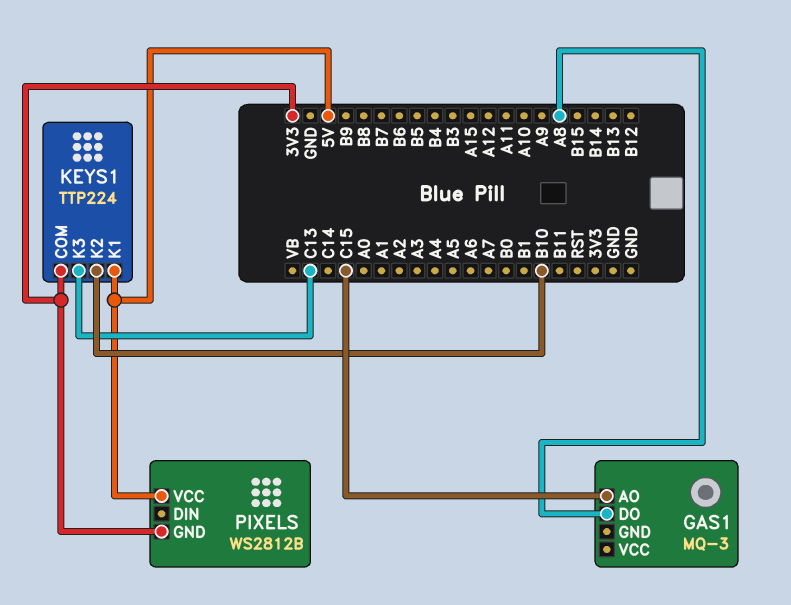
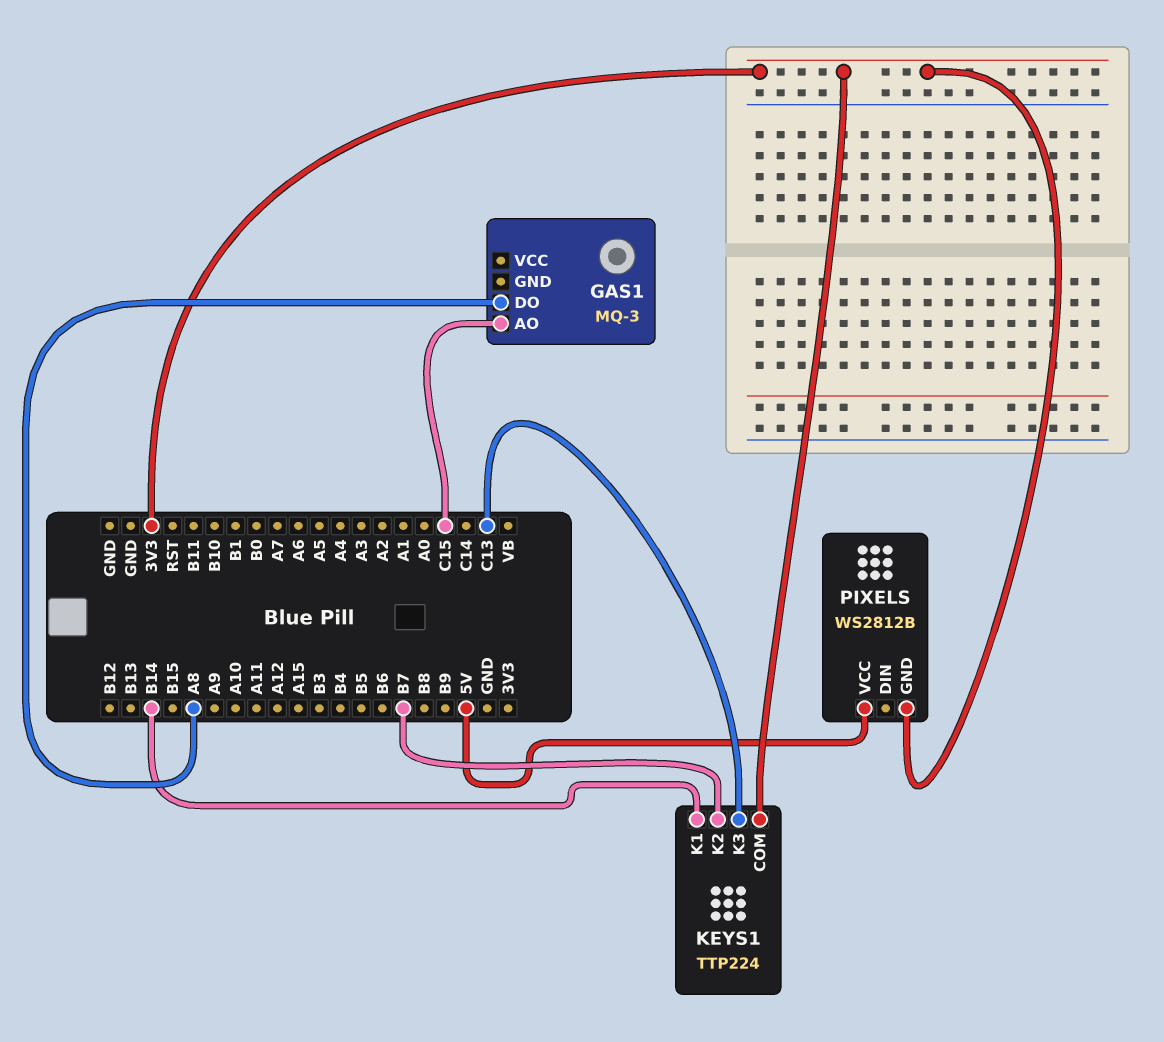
KEYS1 pin K1: 5V -> B14
KEYS1 pin K2: B10 -> B7

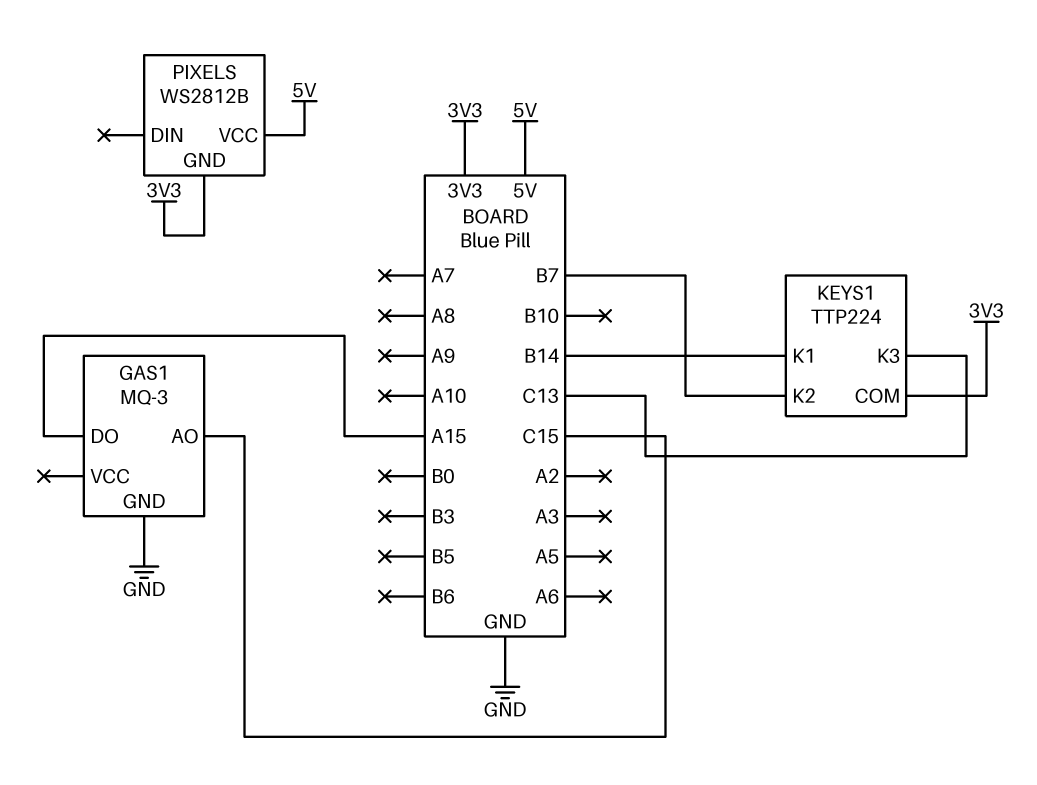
GAS1 pin DO: A8 -> A15
GAS1 pin GND: none -> GND

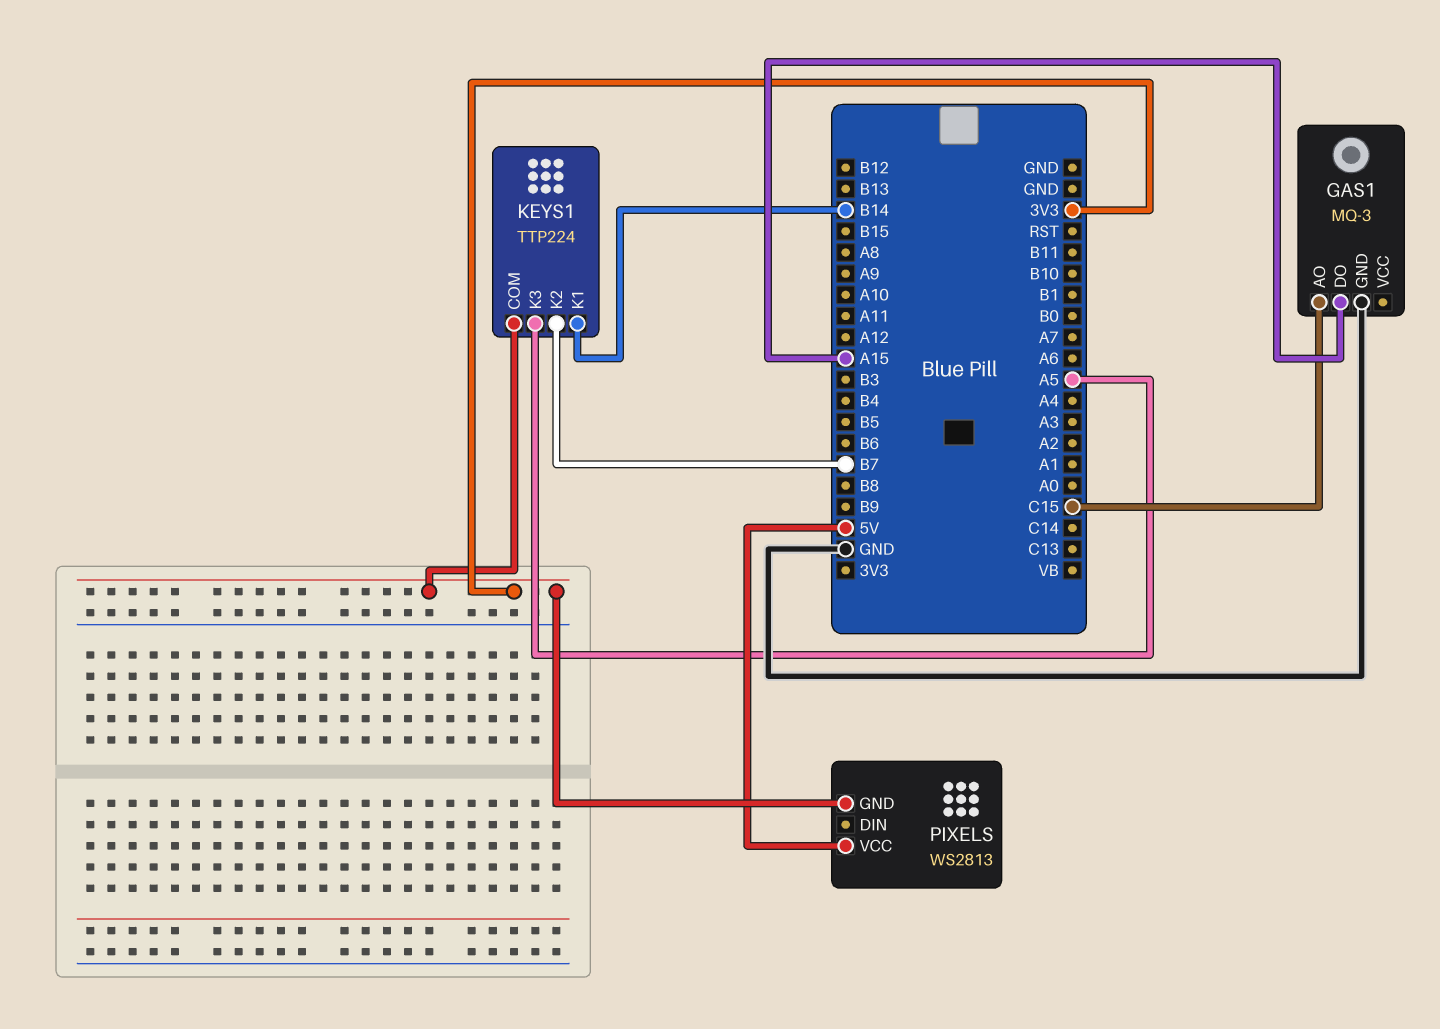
KEYS1 pin K3: C13 -> A5
PIXELS: WS2812B -> WS2813

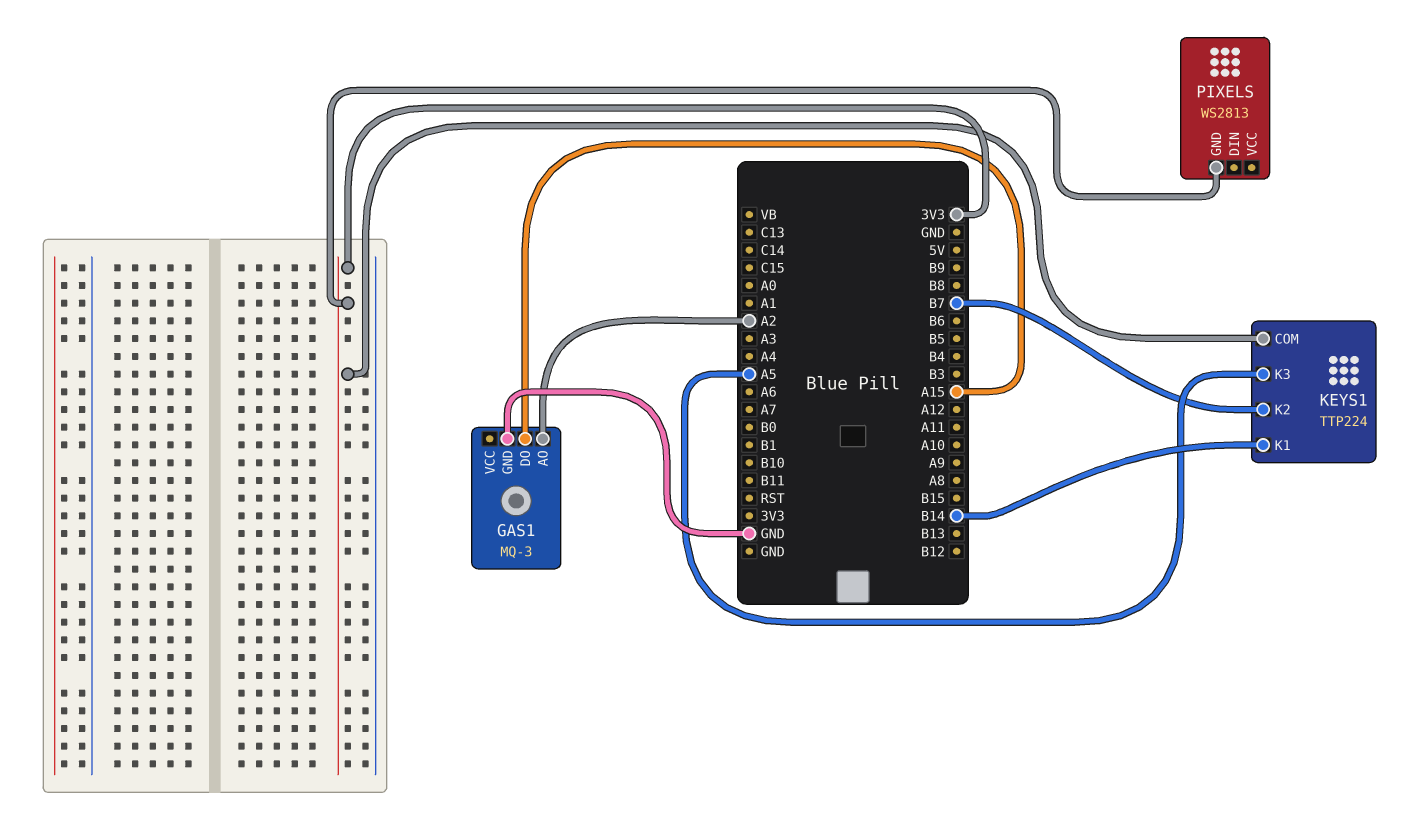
GAS1 pin AO: C15 -> A2
PIXELS pin VCC: 5V -> none

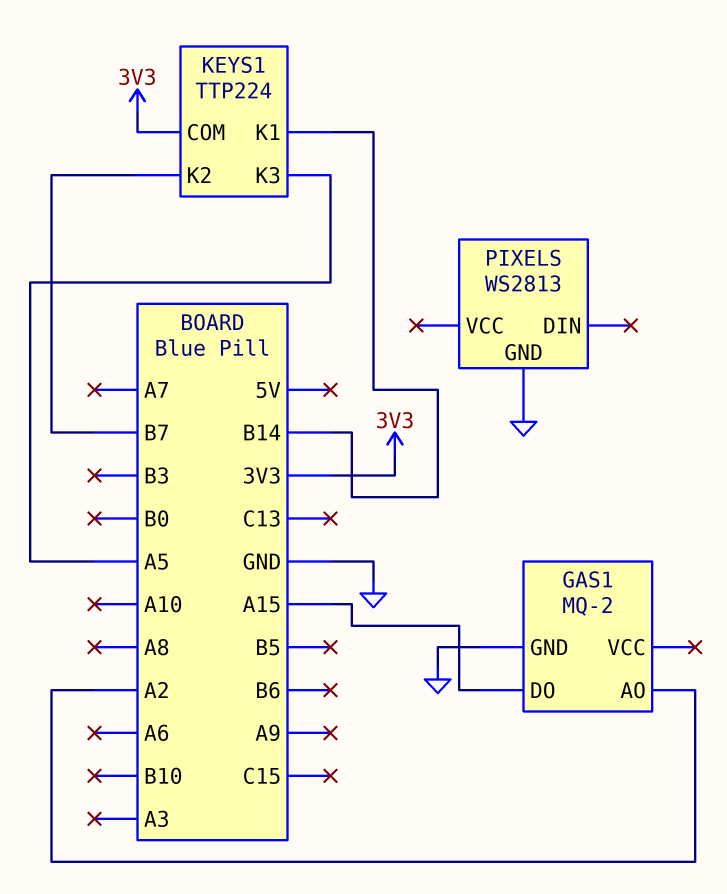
GAS1: MQ-3 -> MQ-2
PIXELS pin GND: 3V3 -> GND

